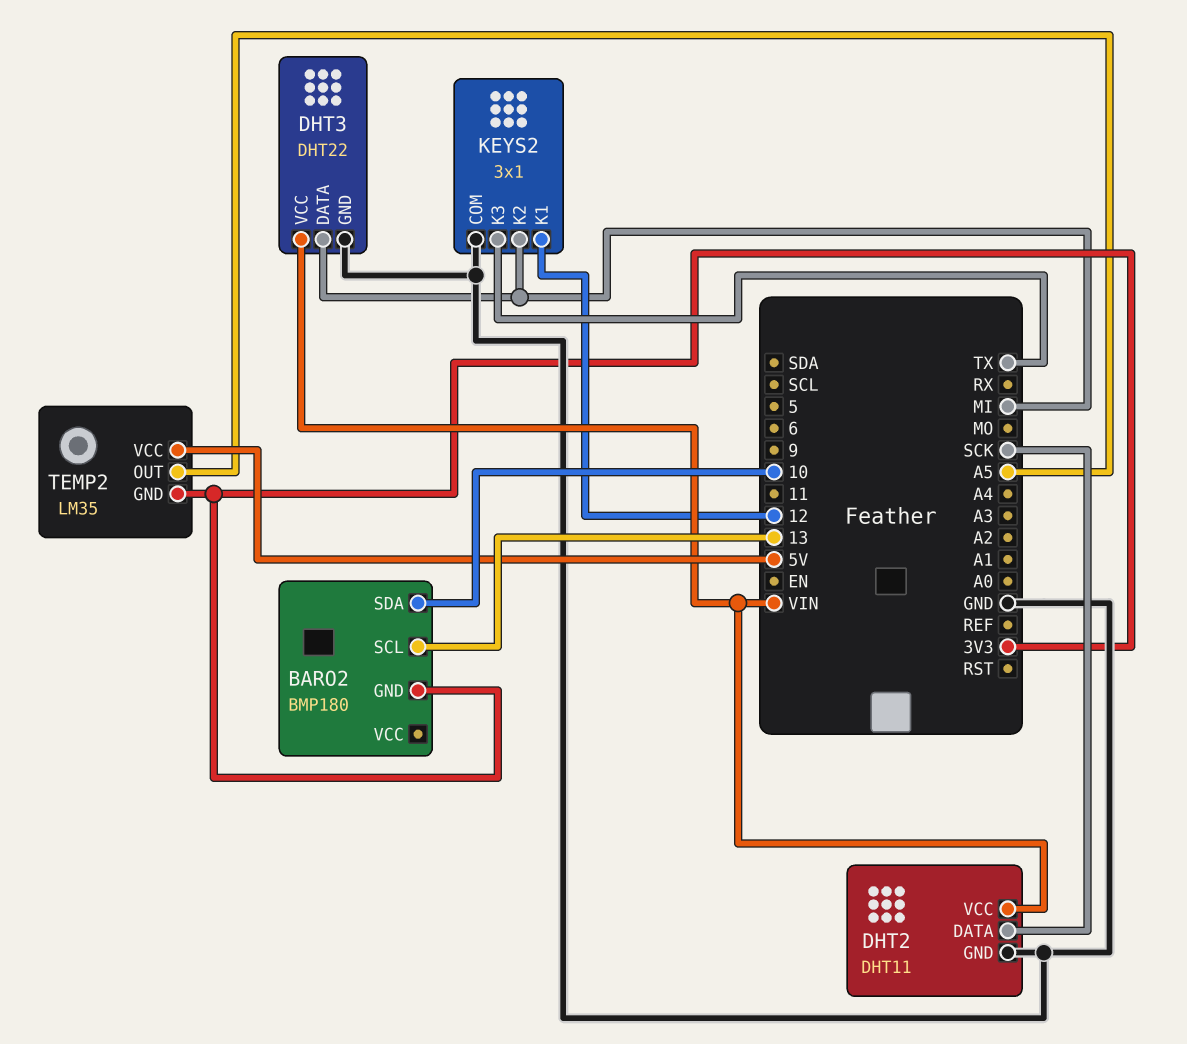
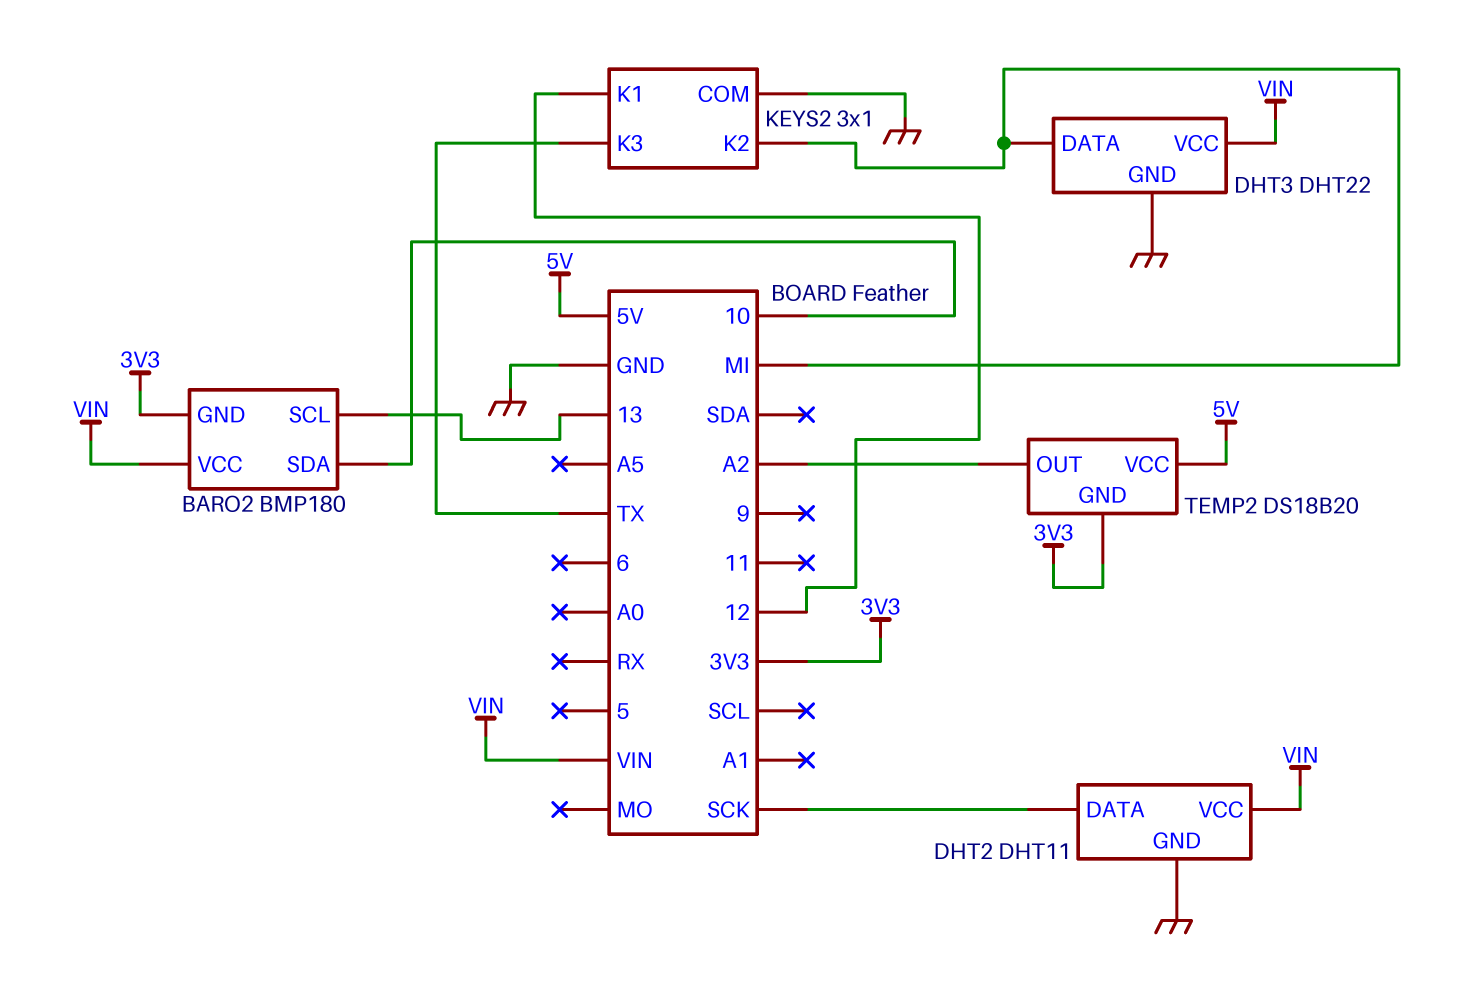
BARO2 pin VCC: none -> VIN
TEMP2: LM35 -> DS18B20
TEMP2 pin OUT: A5 -> A2

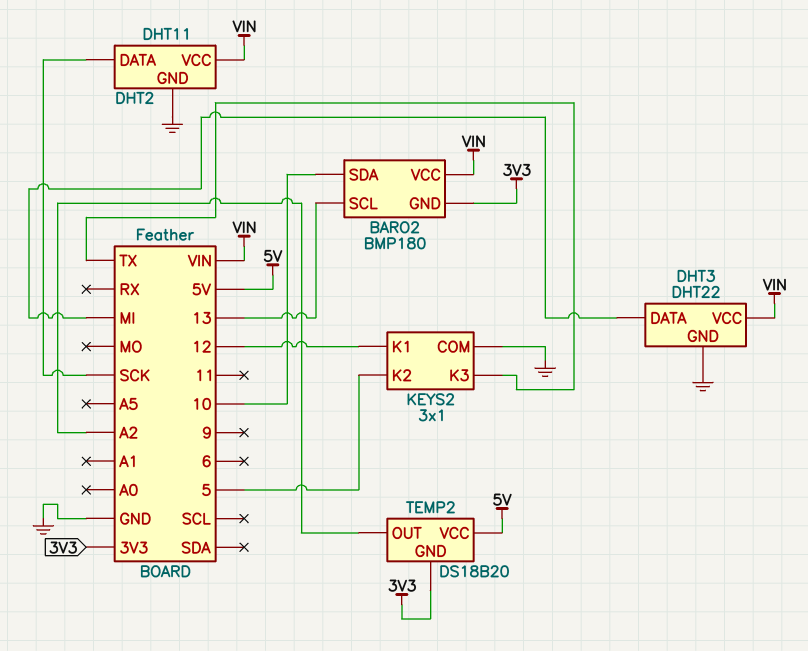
KEYS2 pin K2: MI -> 5

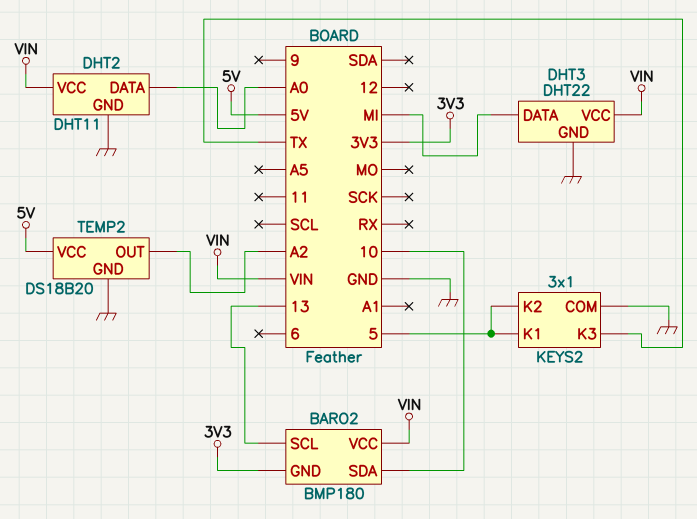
DHT2 pin DATA: SCK -> A0
KEYS2 pin K1: 12 -> 5
TEMP2 pin GND: 3V3 -> GND

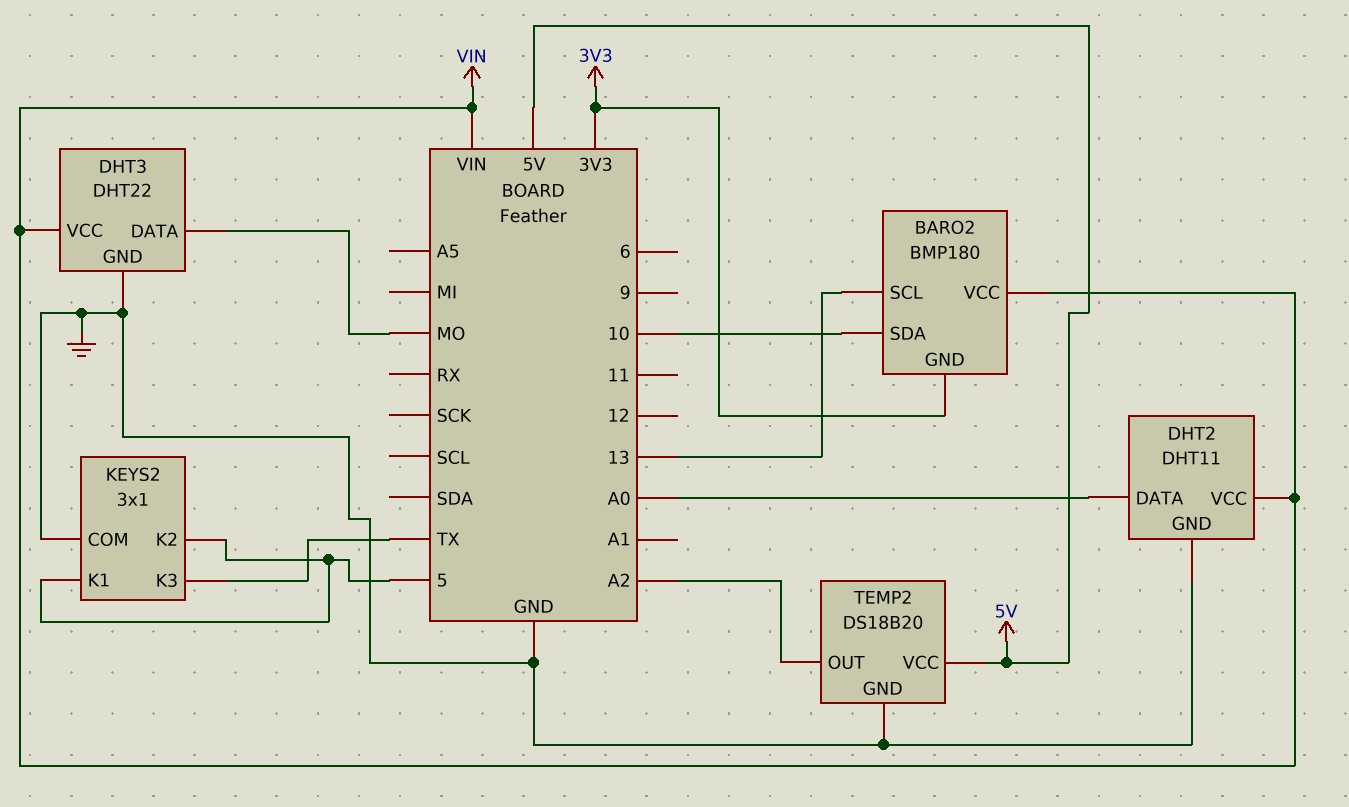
DHT3 pin DATA: MI -> MO

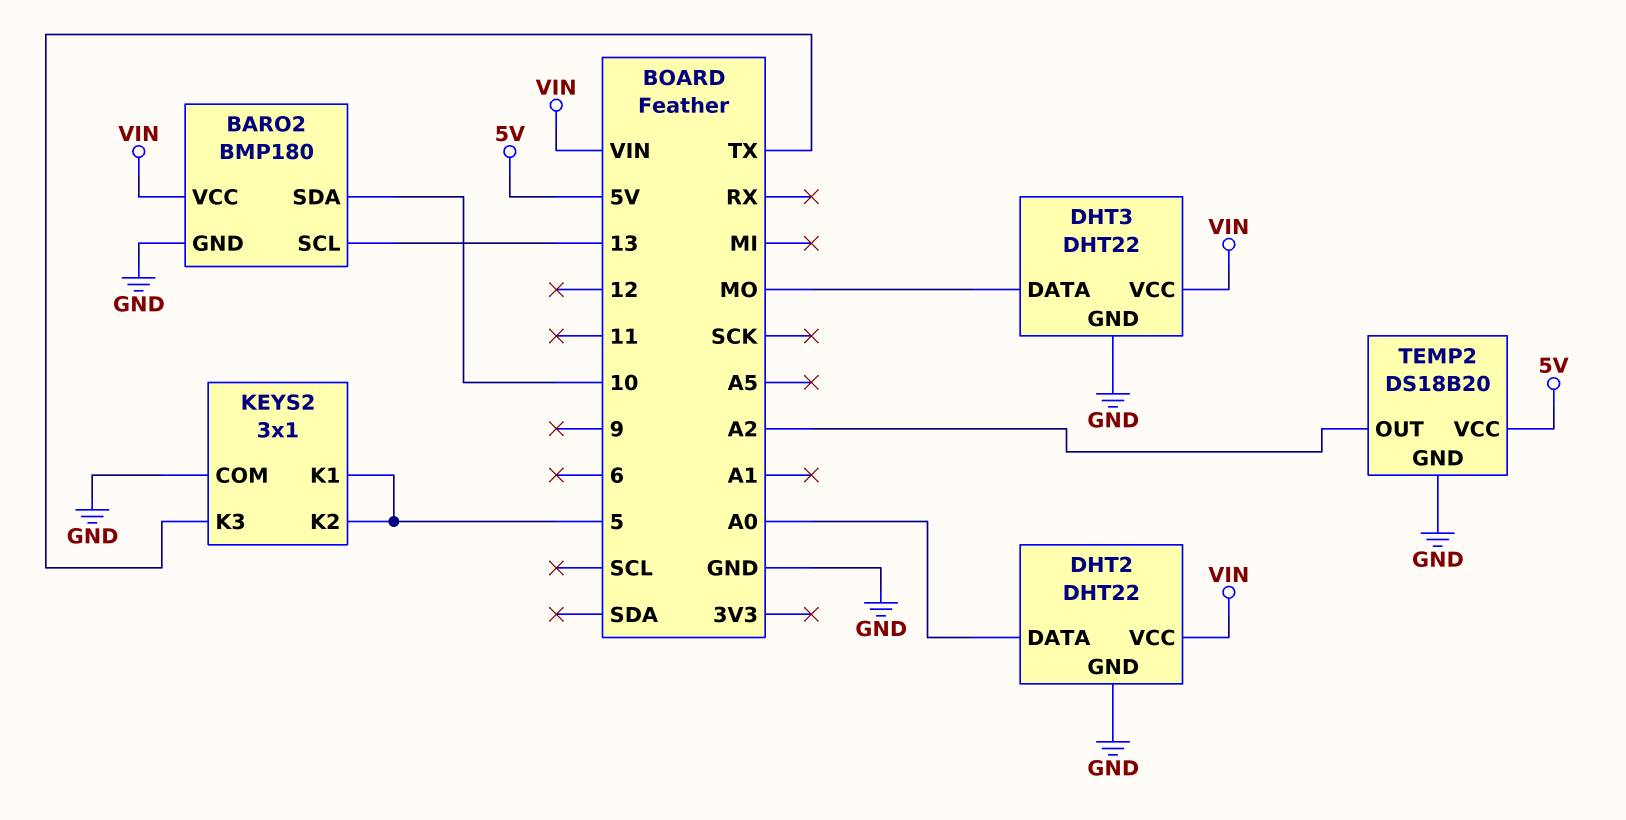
BARO2 pin GND: 3V3 -> GND
DHT2: DHT11 -> DHT22

